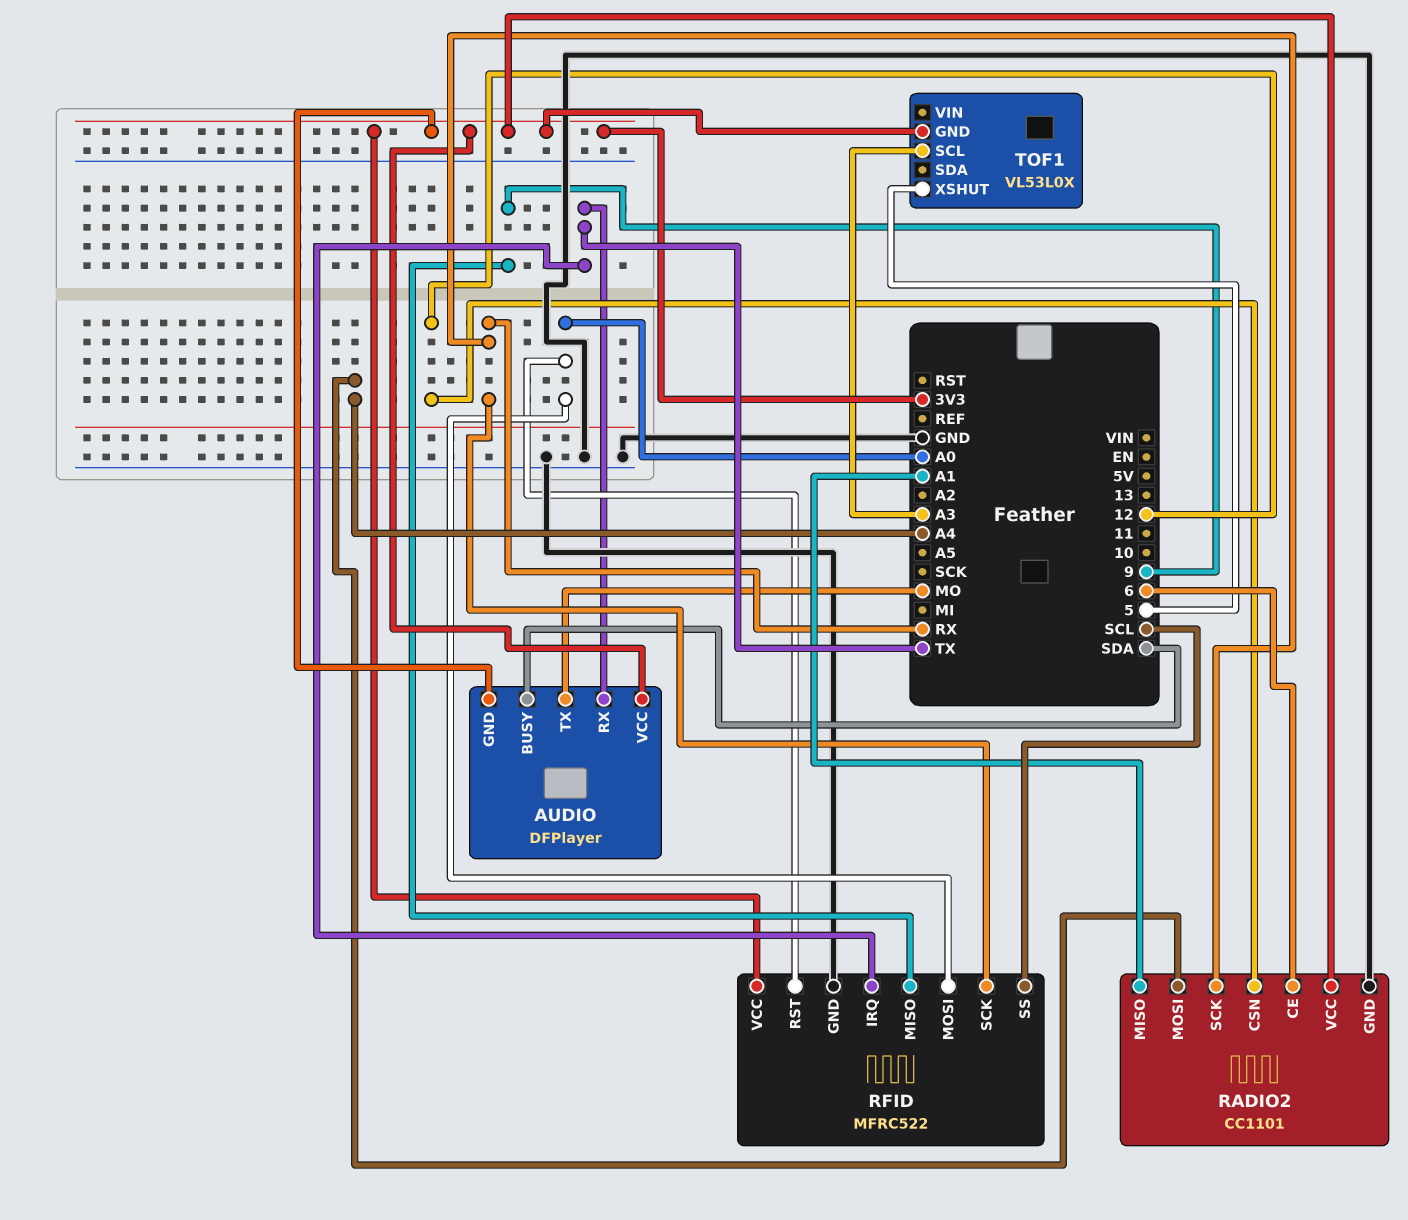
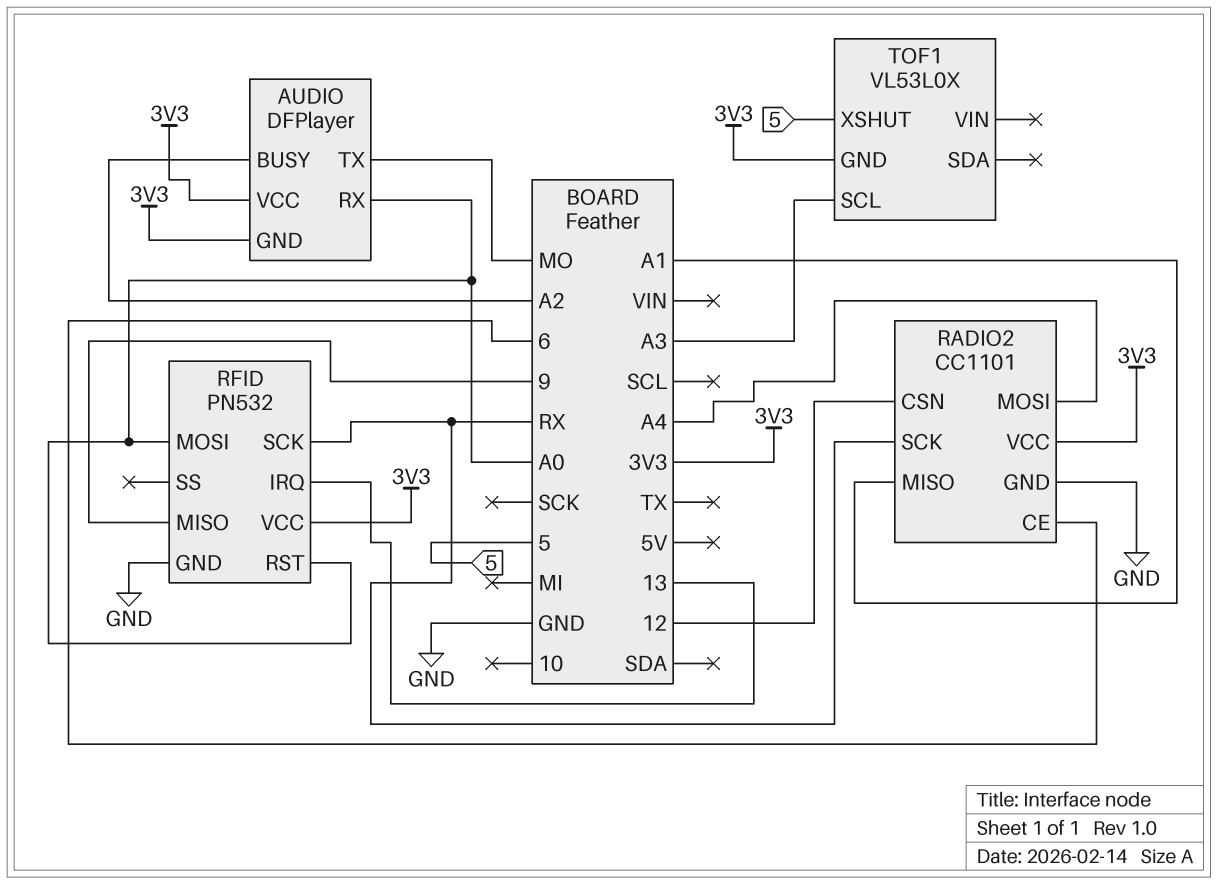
AUDIO pin BUSY: SDA -> A2
AUDIO pin RX: TX -> A0
RFID: MFRC522 -> PN532
RFID pin IRQ: TX -> 13
RFID pin SS: SCL -> none

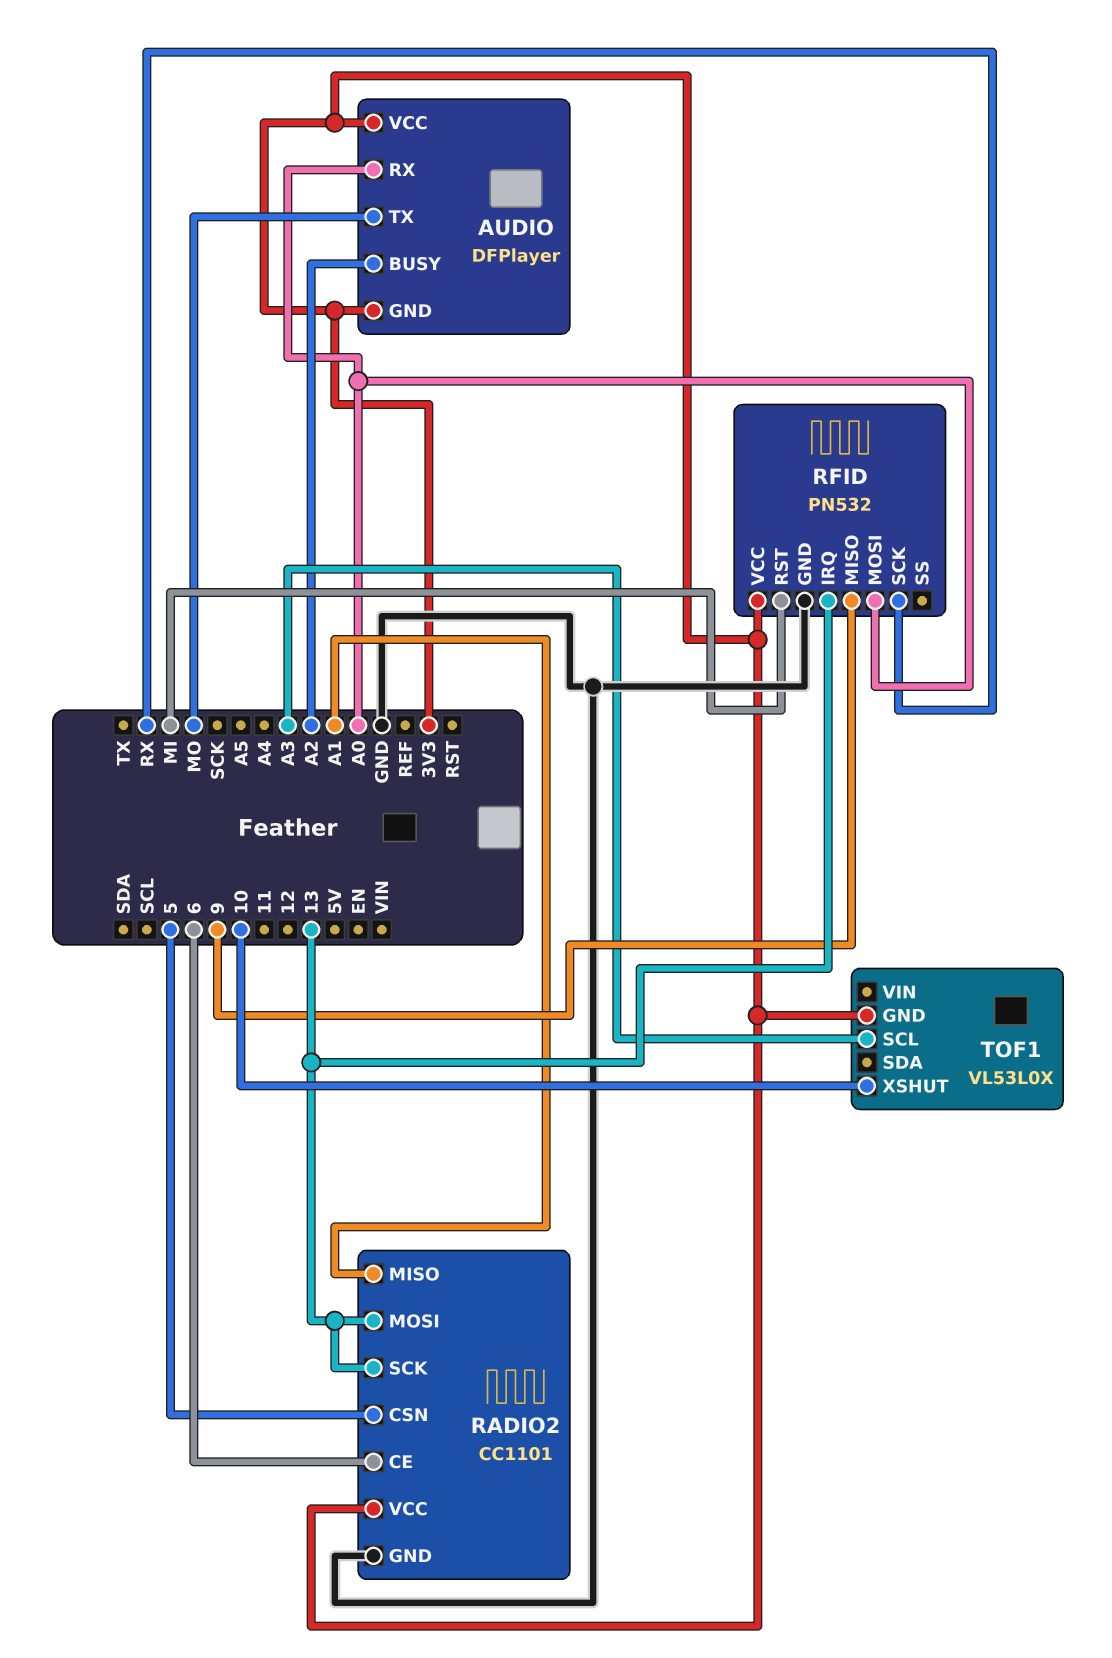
RADIO2 pin CSN: 12 -> 5
RADIO2 pin MOSI: A4 -> 13
RADIO2 pin SCK: RX -> 13
RFID pin RST: A0 -> MI
TOF1 pin XSHUT: 5 -> 10

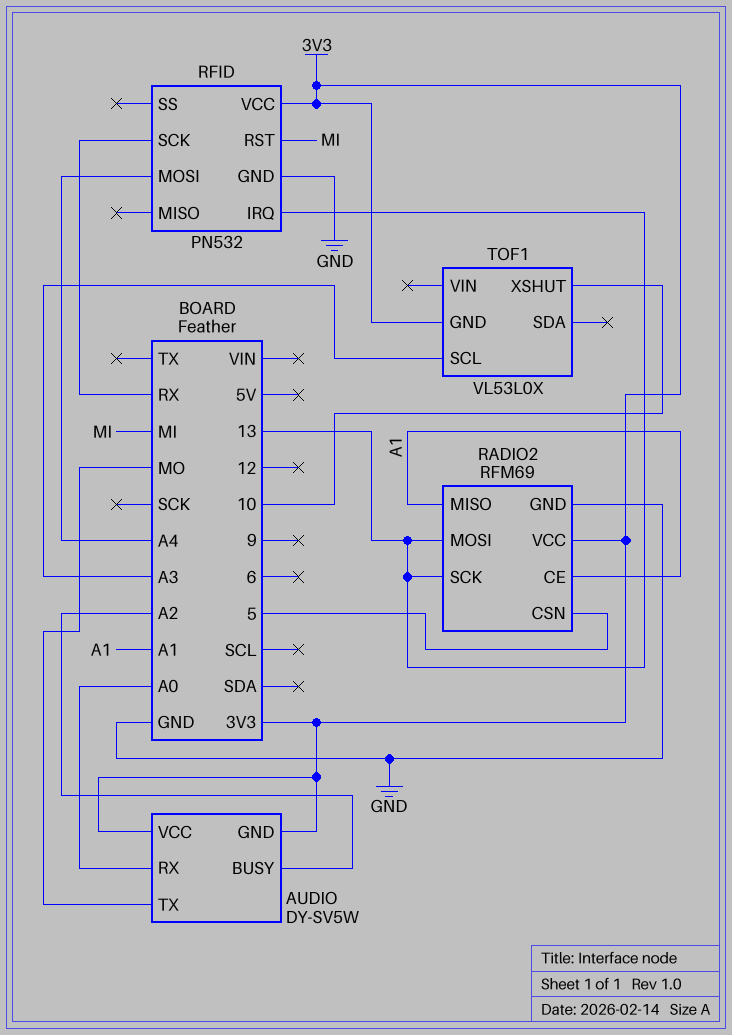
AUDIO: DFPlayer -> DY-SV5W
RADIO2: CC1101 -> RFM69
RADIO2 pin CE: 6 -> A1
RFID pin MISO: 9 -> none
RFID pin MOSI: A0 -> A4

